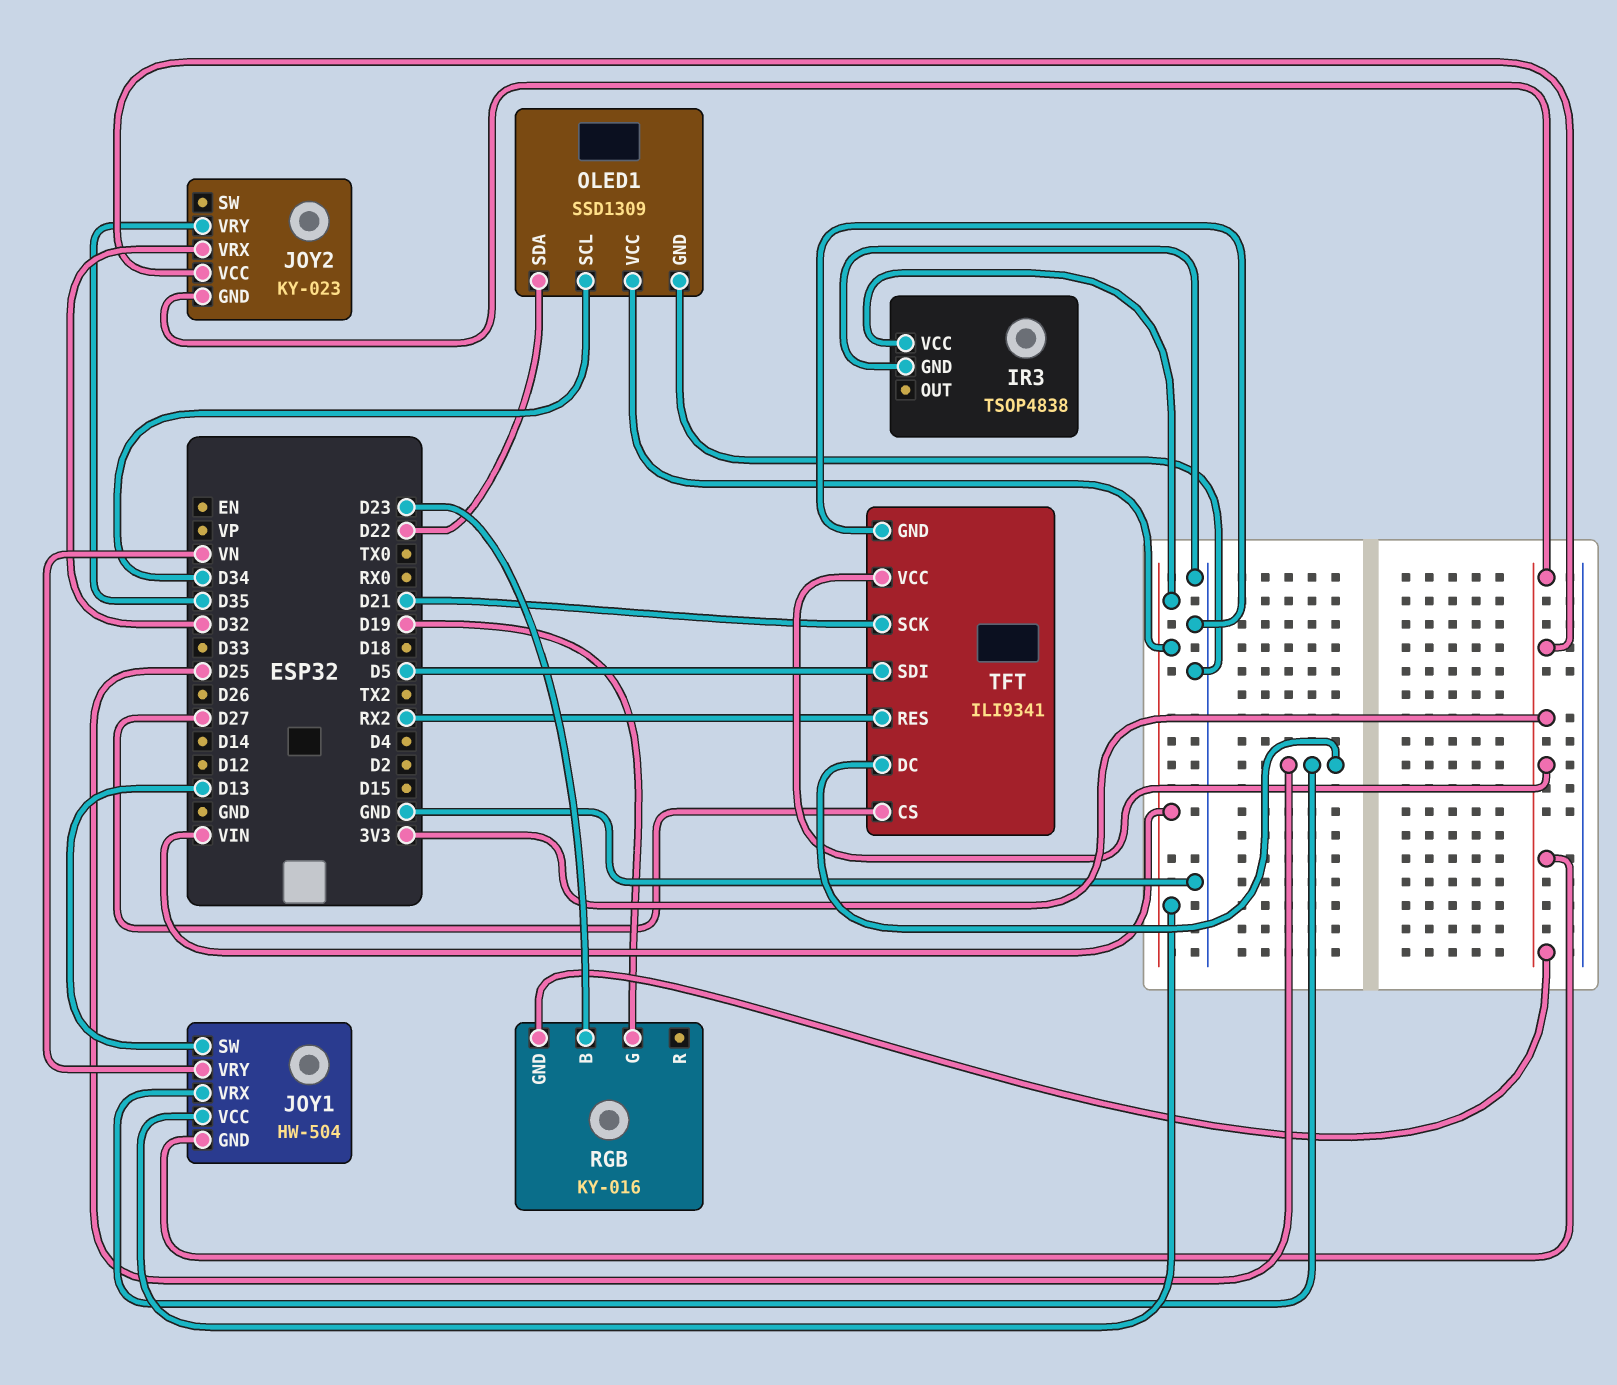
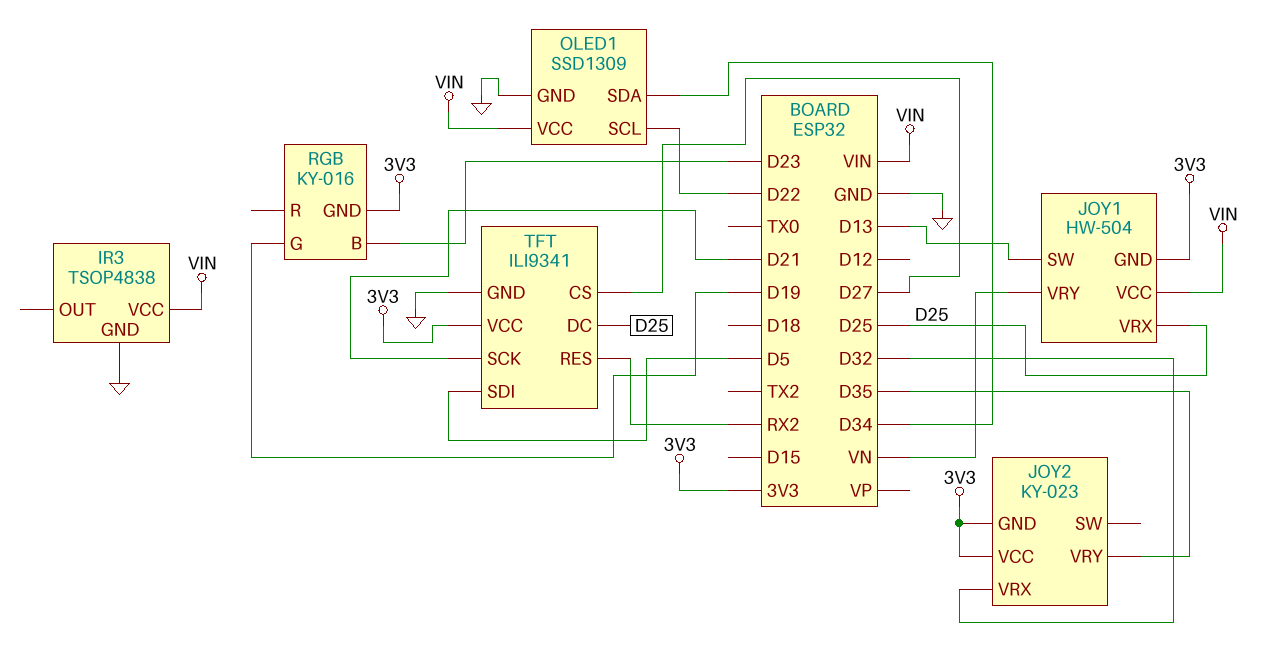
OLED1 pin SCL: D34 -> D22
OLED1 pin SDA: D22 -> D34

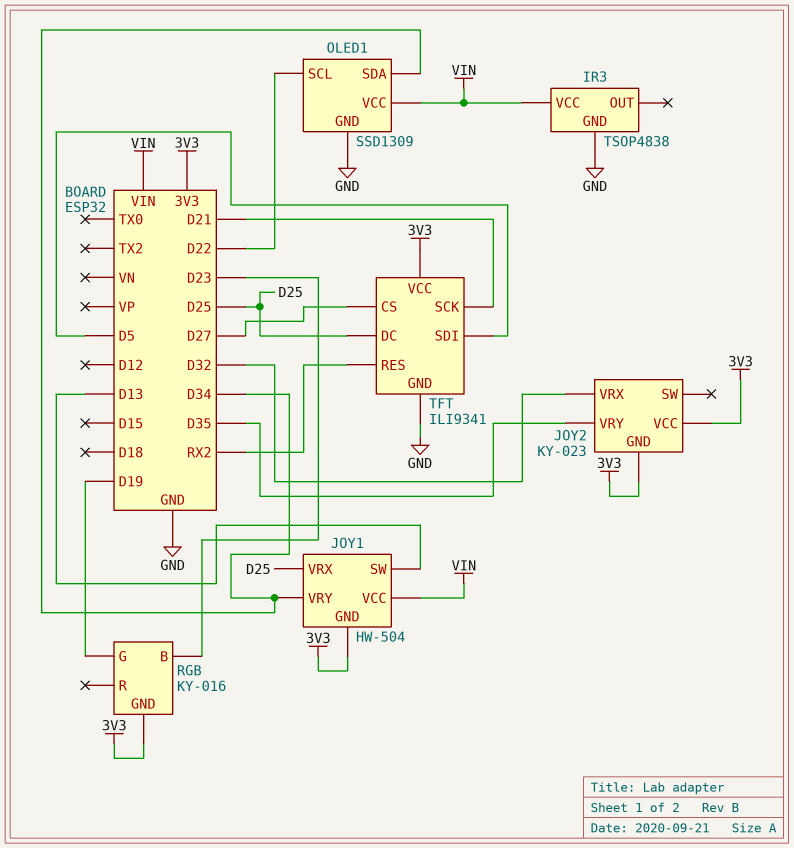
JOY1 pin VRY: VN -> D34

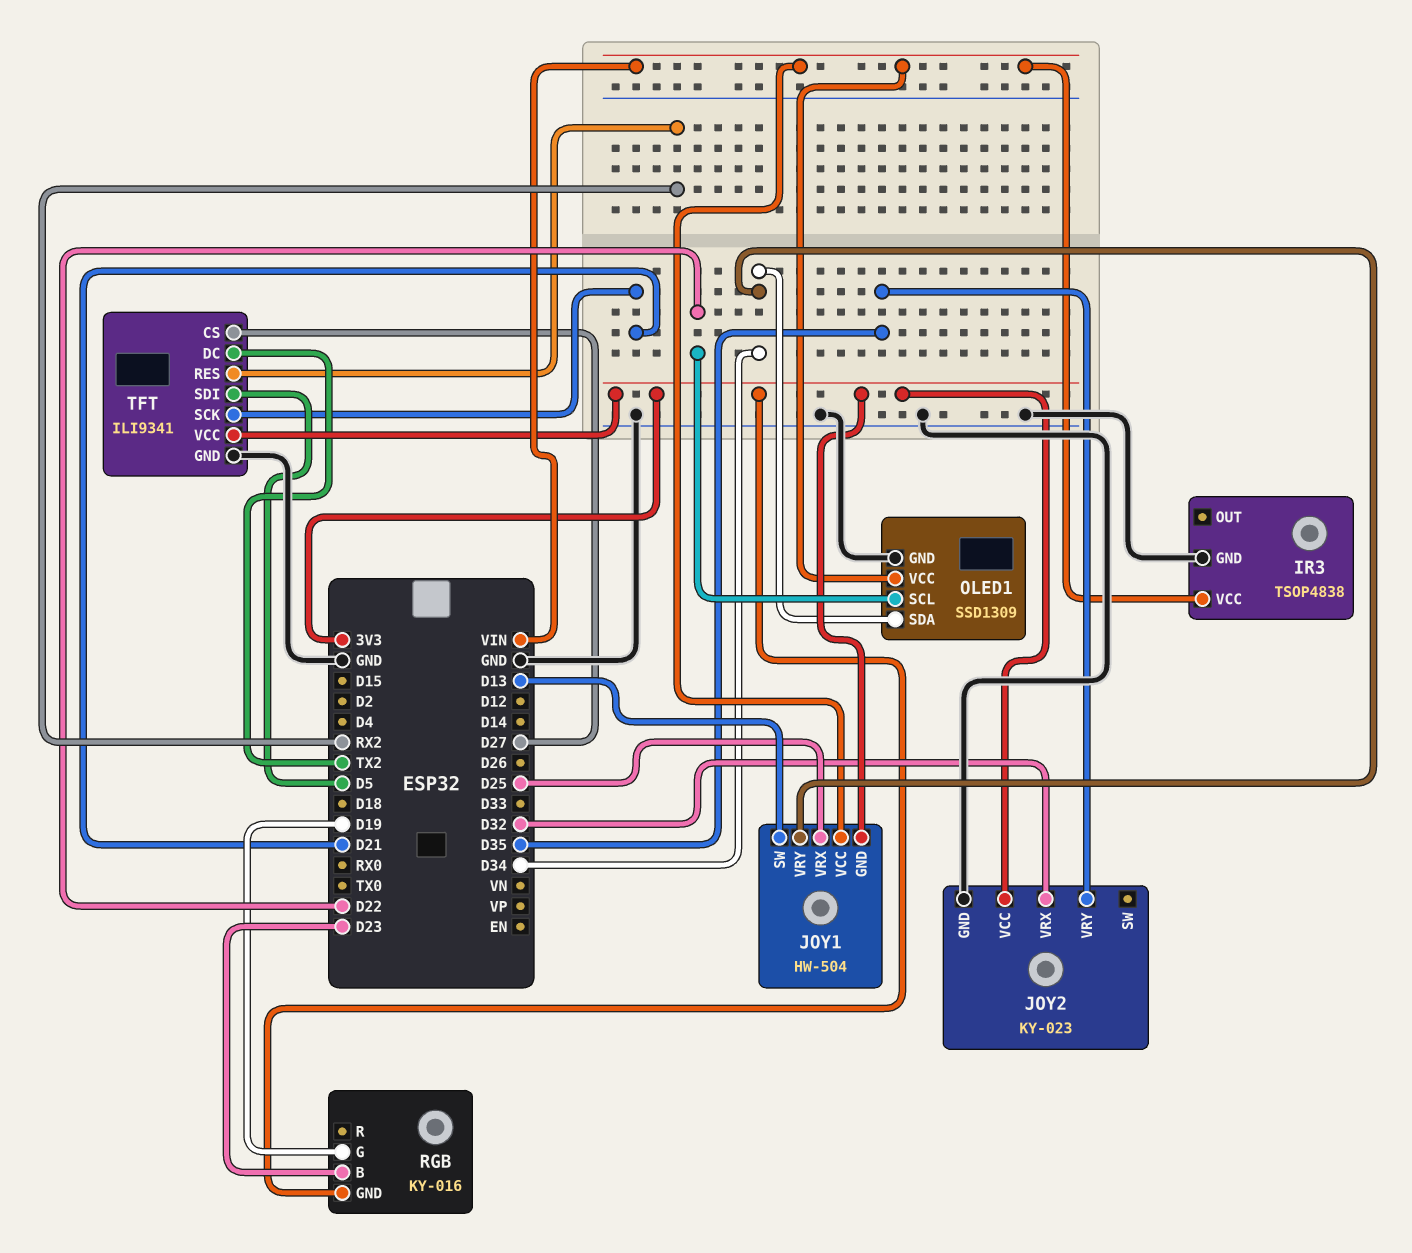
JOY2 pin GND: 3V3 -> GND
TFT pin DC: D25 -> TX2

